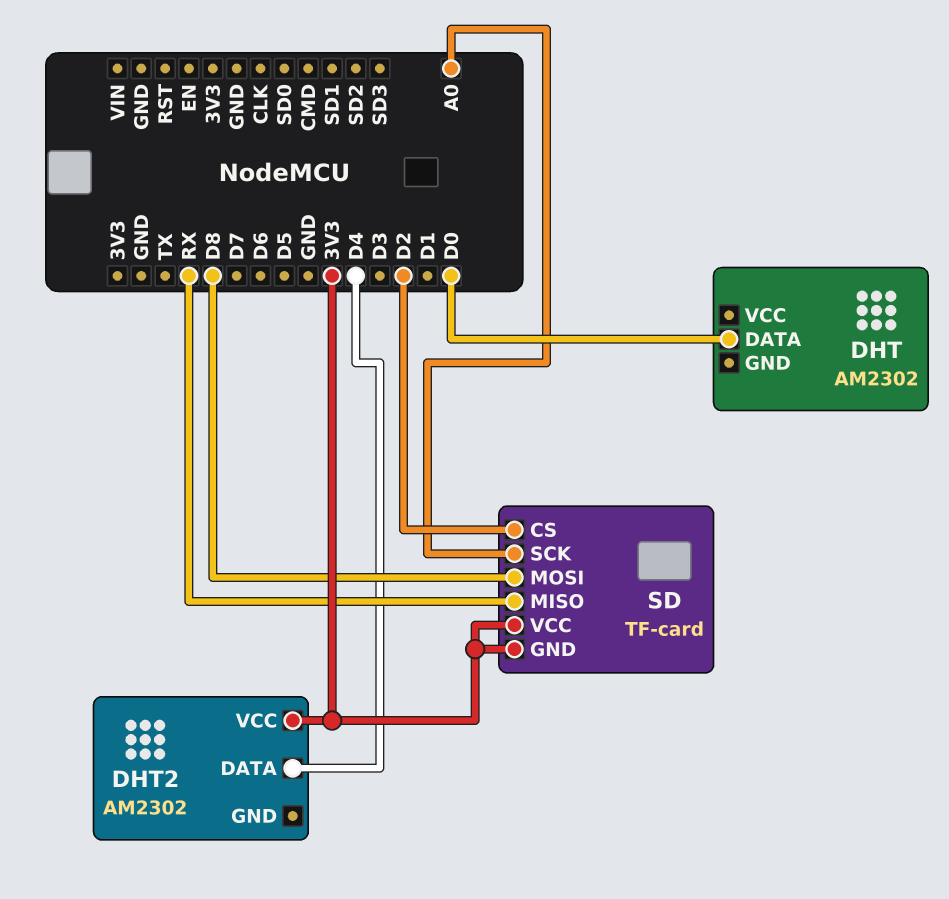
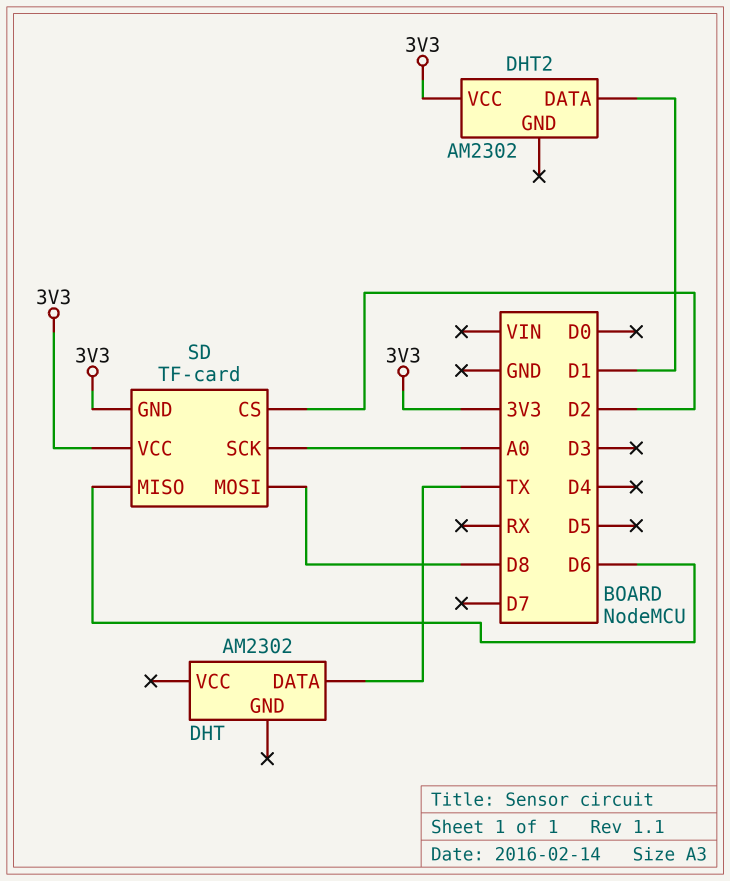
DHT pin DATA: D0 -> TX
DHT2 pin DATA: D4 -> D1
SD pin MISO: RX -> D6

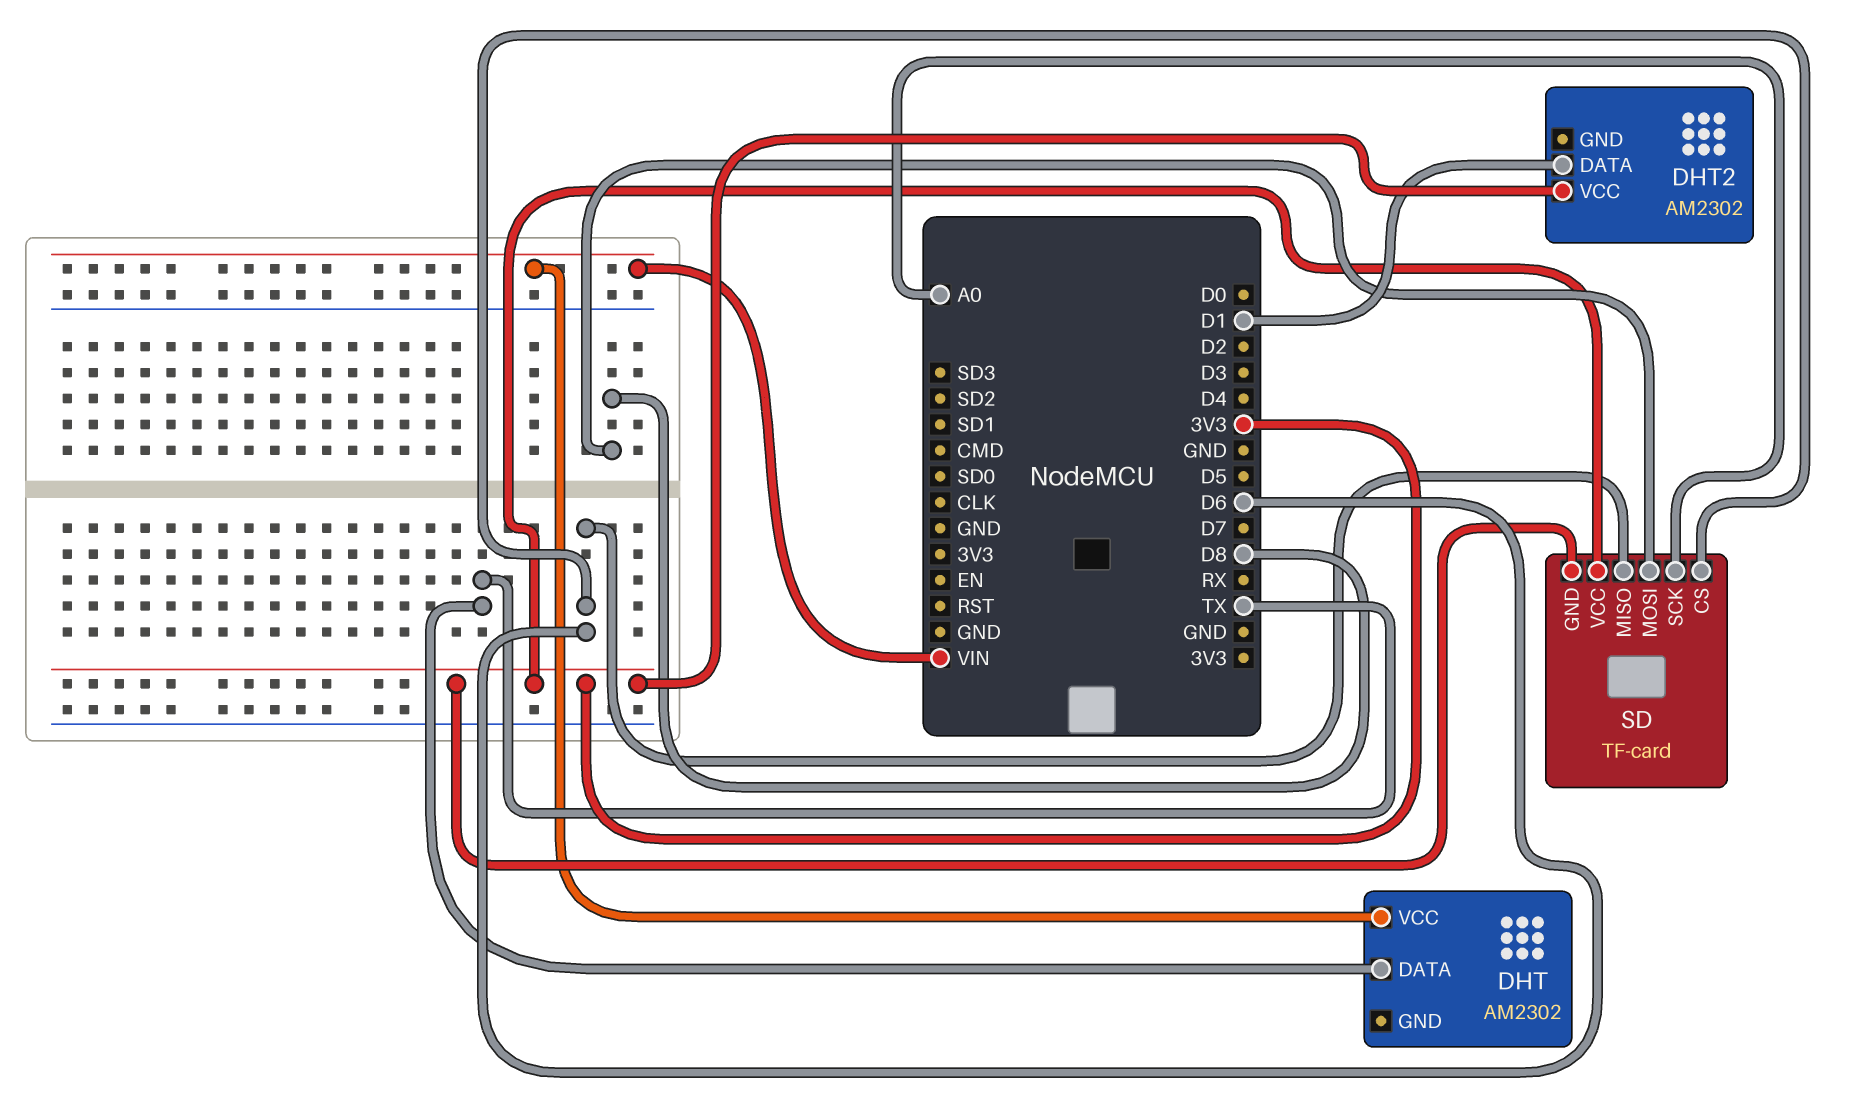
DHT pin VCC: none -> VIN
SD pin CS: D2 -> D6

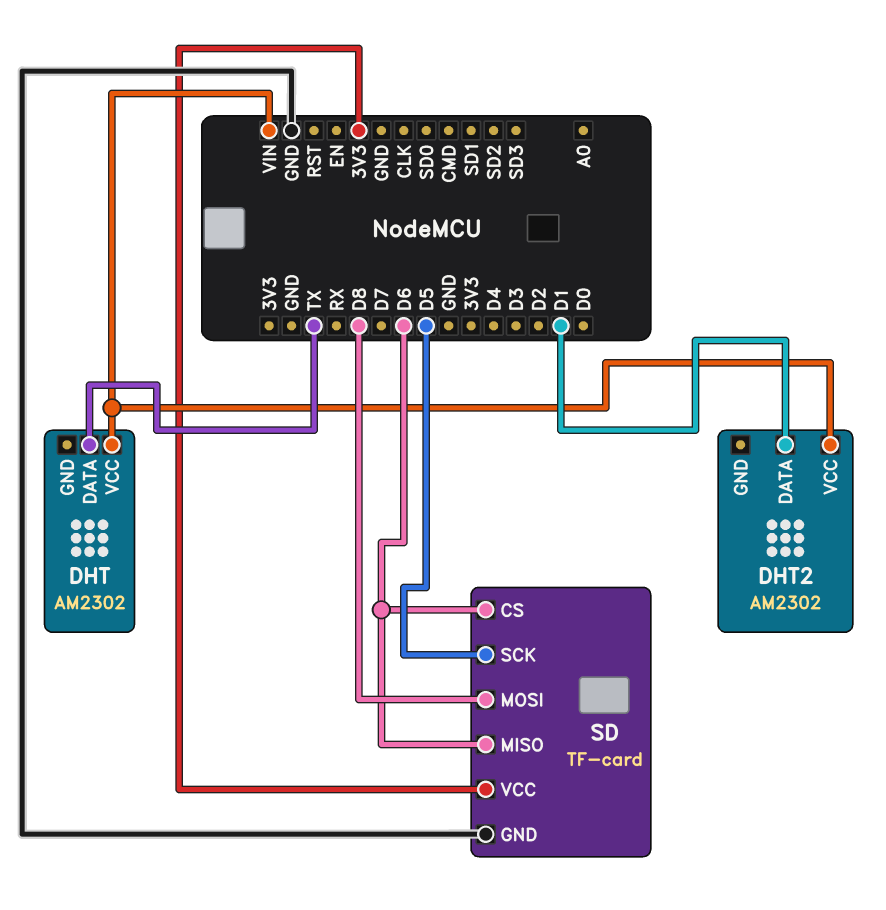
DHT2 pin VCC: 3V3 -> VIN
SD pin GND: 3V3 -> GND
SD pin SCK: A0 -> D5

